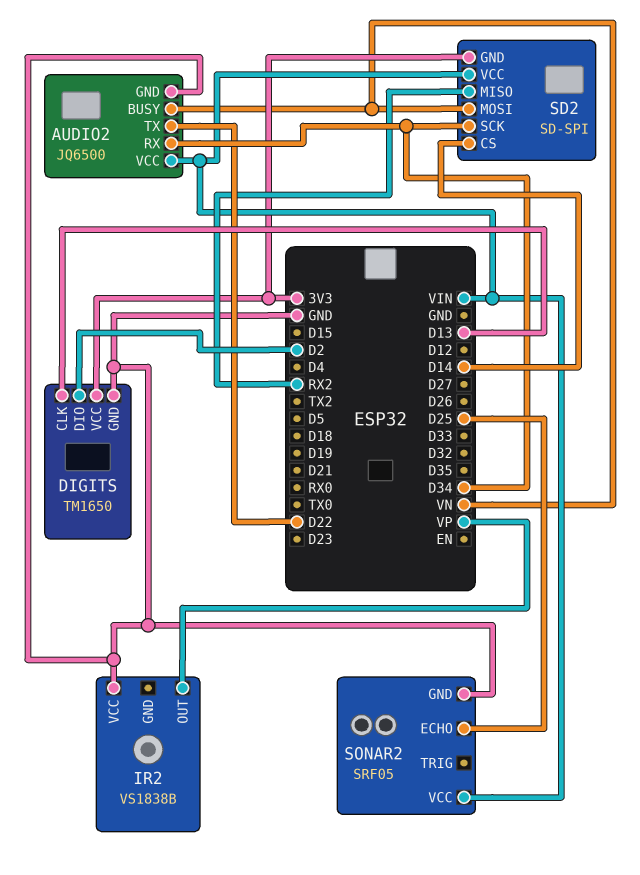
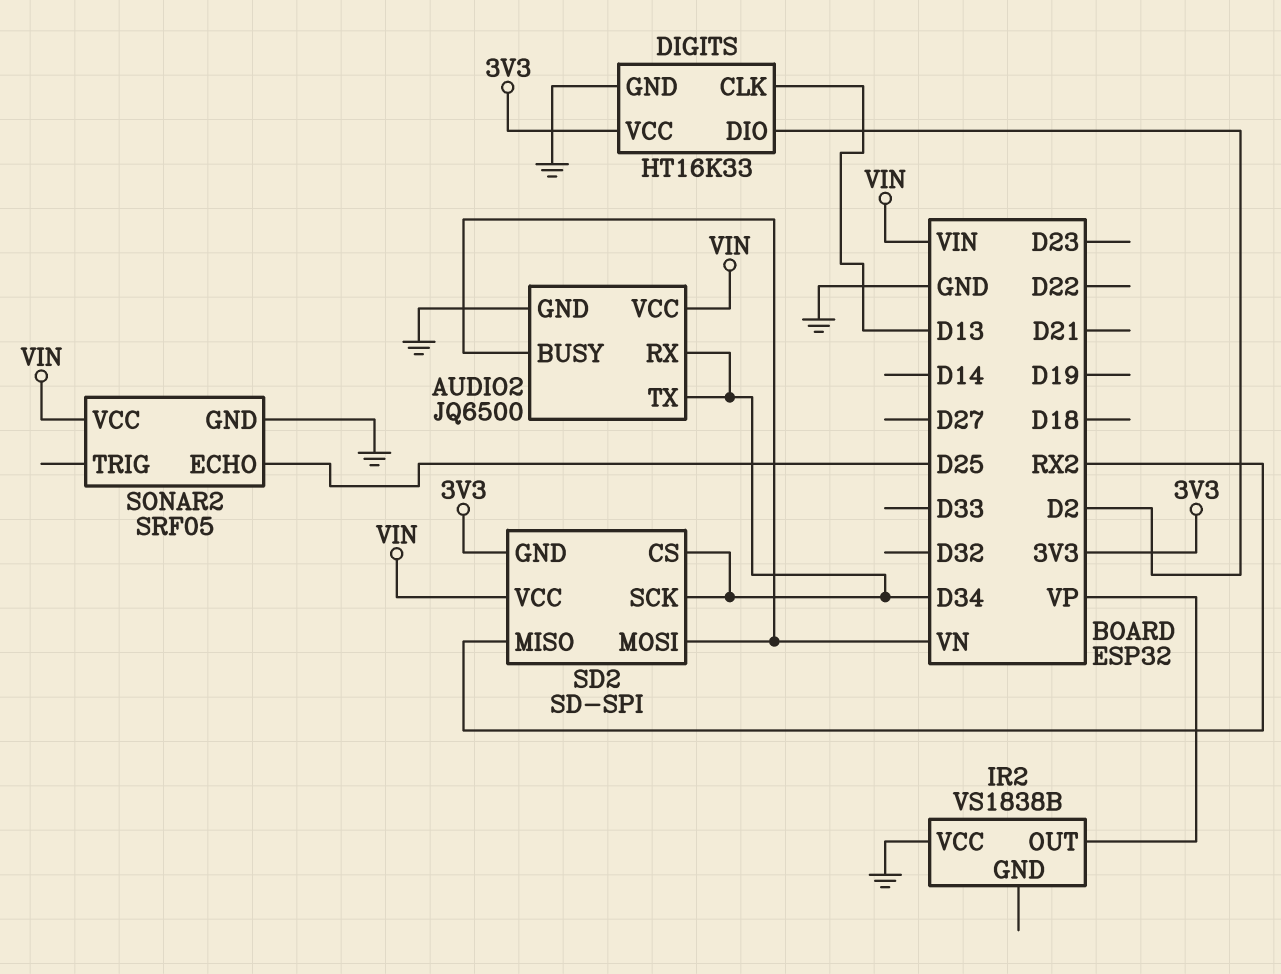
AUDIO2 pin TX: D22 -> D34
DIGITS: TM1650 -> HT16K33
SD2 pin CS: D14 -> D34

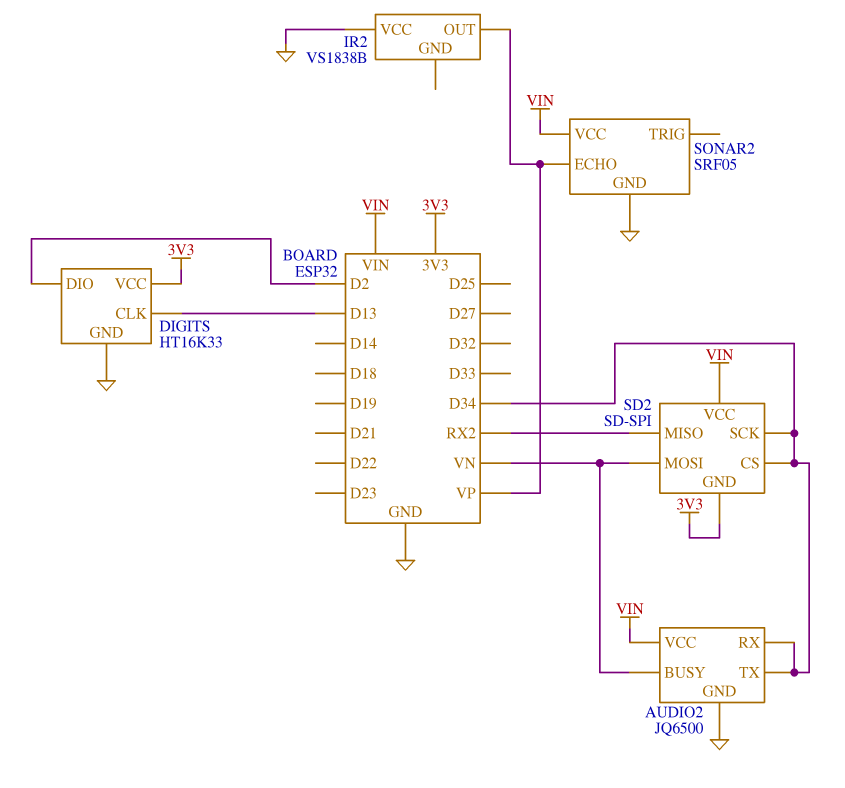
SONAR2 pin ECHO: D25 -> VP

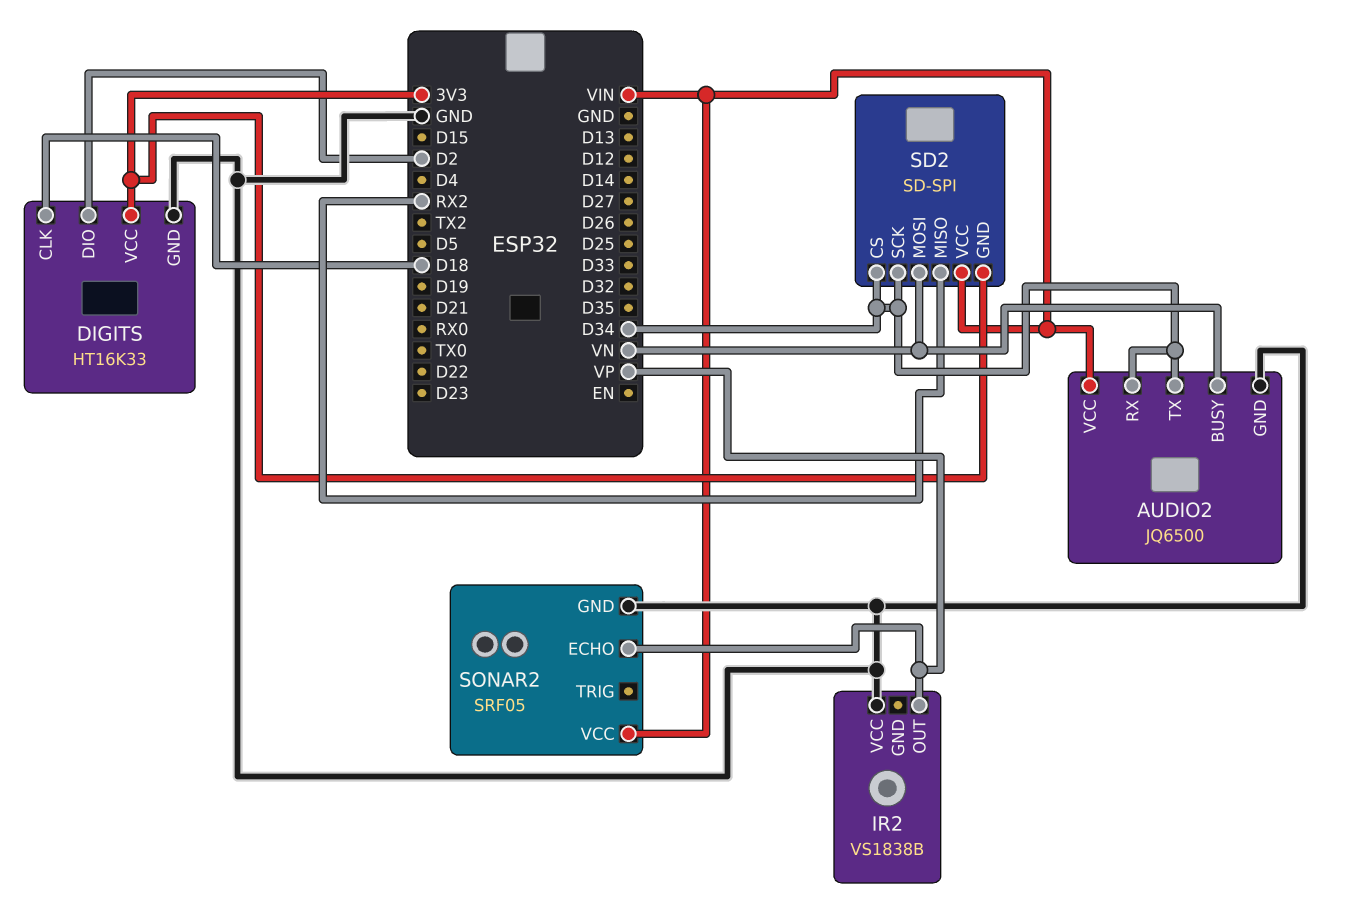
DIGITS pin CLK: D13 -> D18

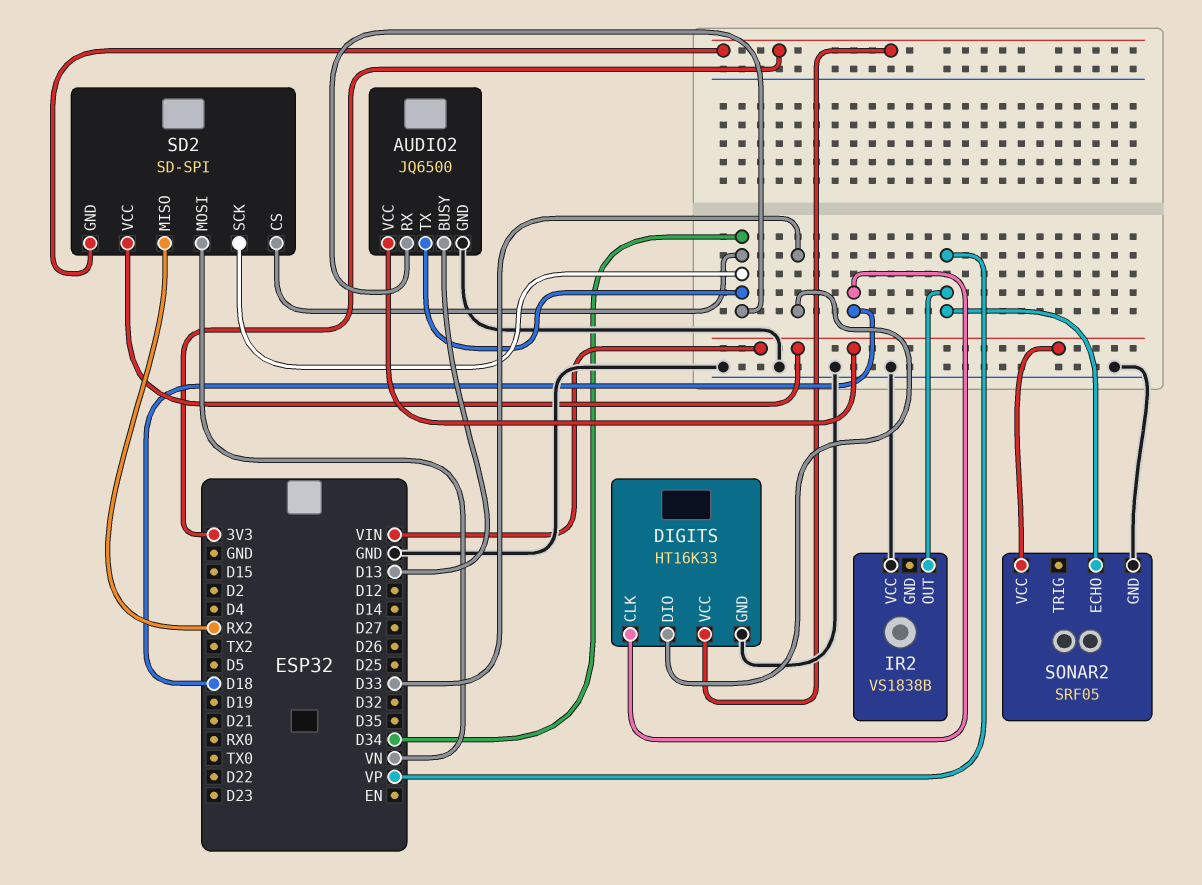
AUDIO2 pin BUSY: VN -> D13
DIGITS pin DIO: D2 -> D33

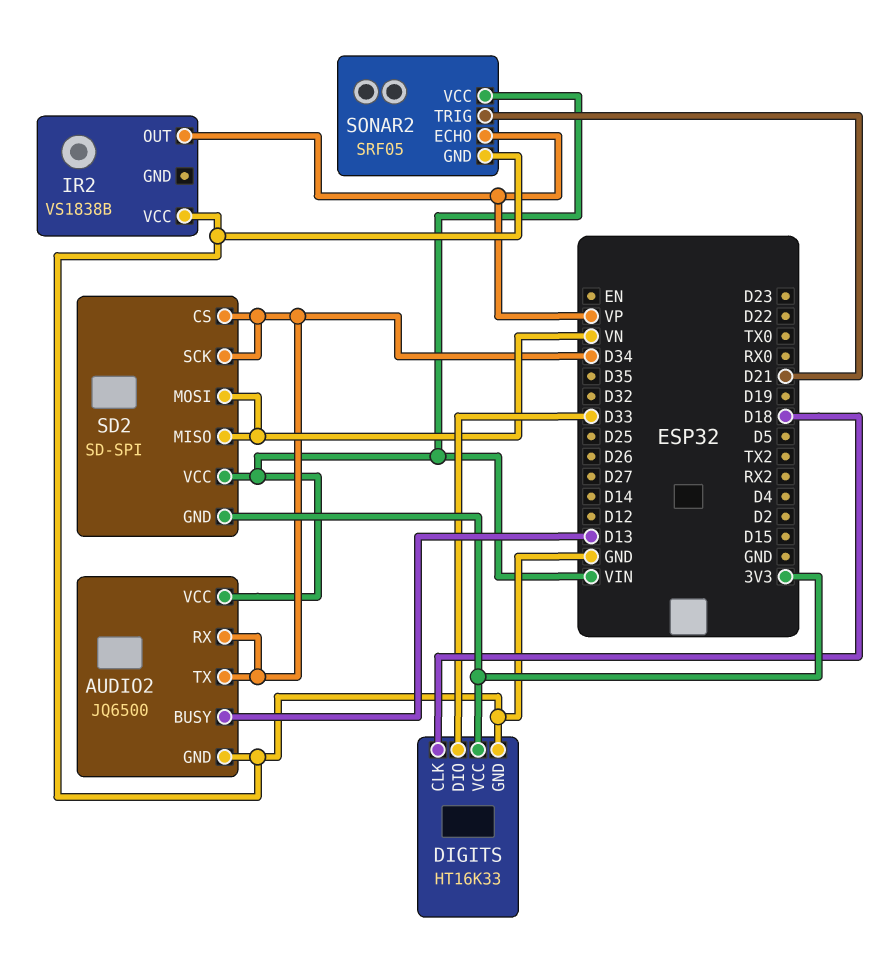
SD2 pin MISO: RX2 -> VN
SONAR2 pin TRIG: none -> D21

